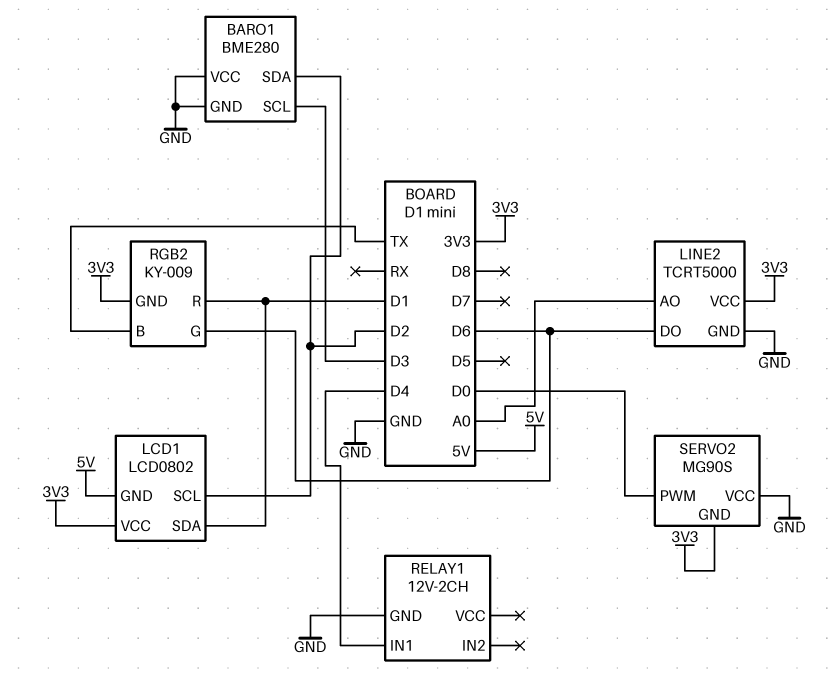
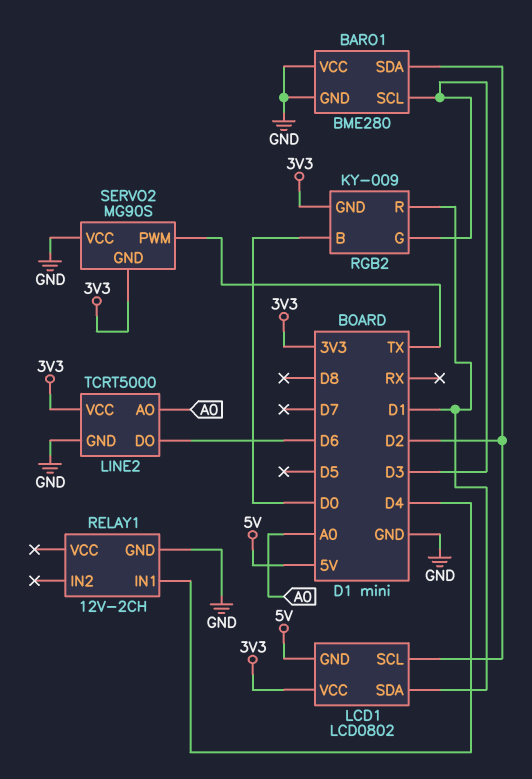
RGB2 pin B: TX -> D0
RGB2 pin G: D6 -> D3
SERVO2 pin PWM: D0 -> TX

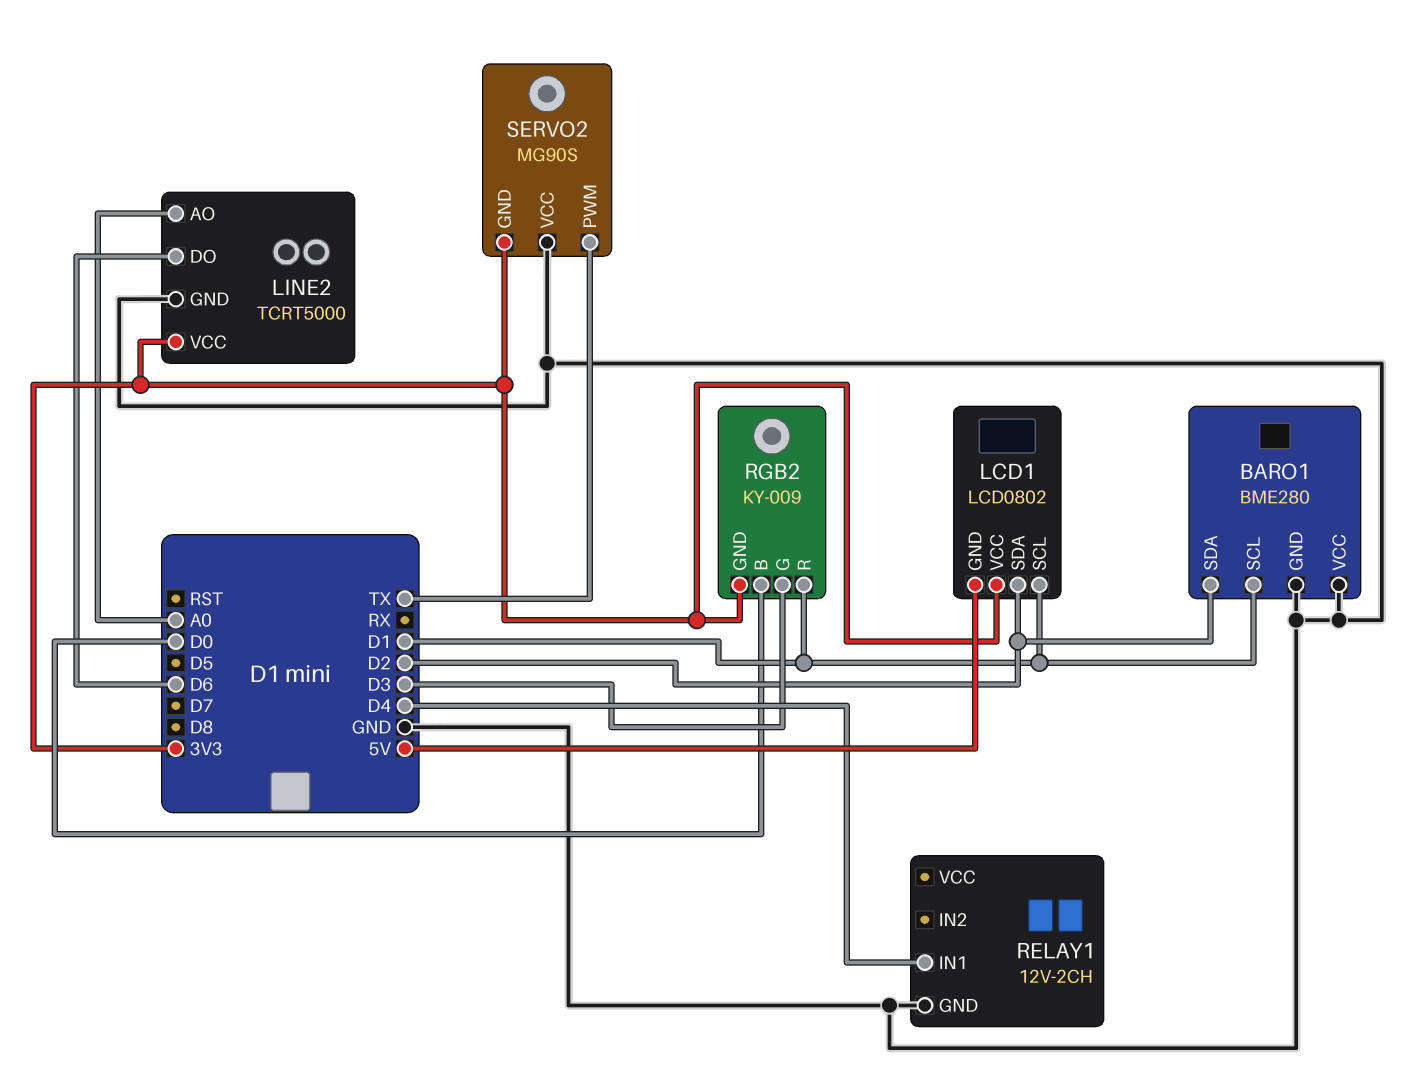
BARO1 pin SCL: D3 -> D1
LCD1 pin SCL: D2 -> D1
LCD1 pin SDA: D1 -> D2

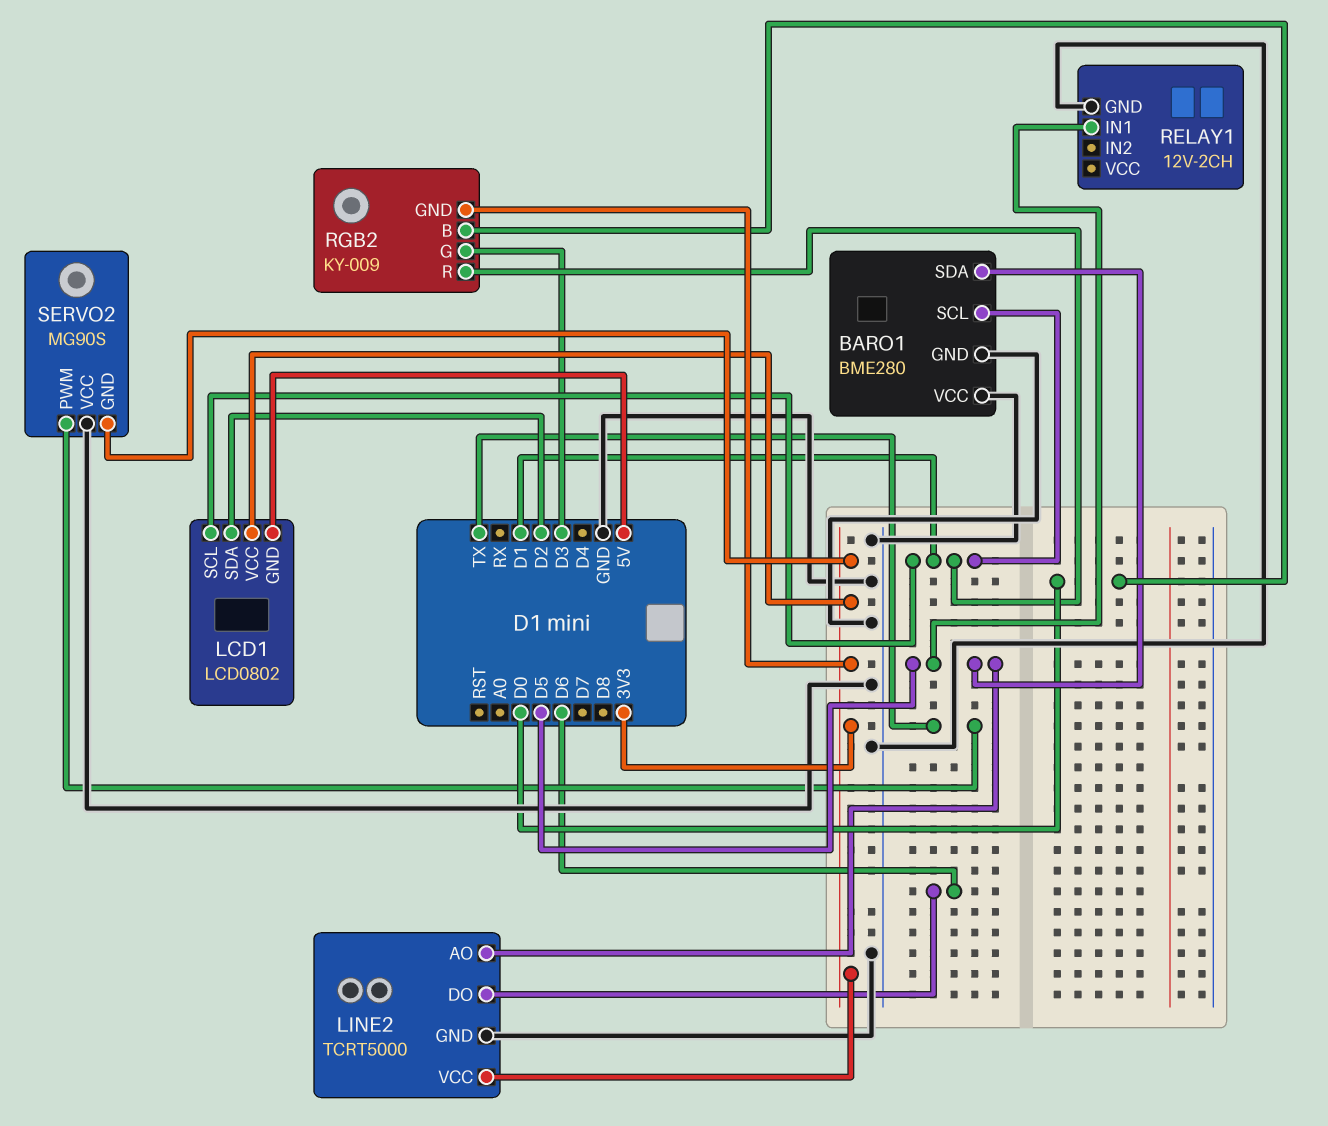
BARO1 pin SDA: D2 -> D5
LINE2 pin AO: A0 -> D5
RELAY1 pin IN1: D4 -> D5

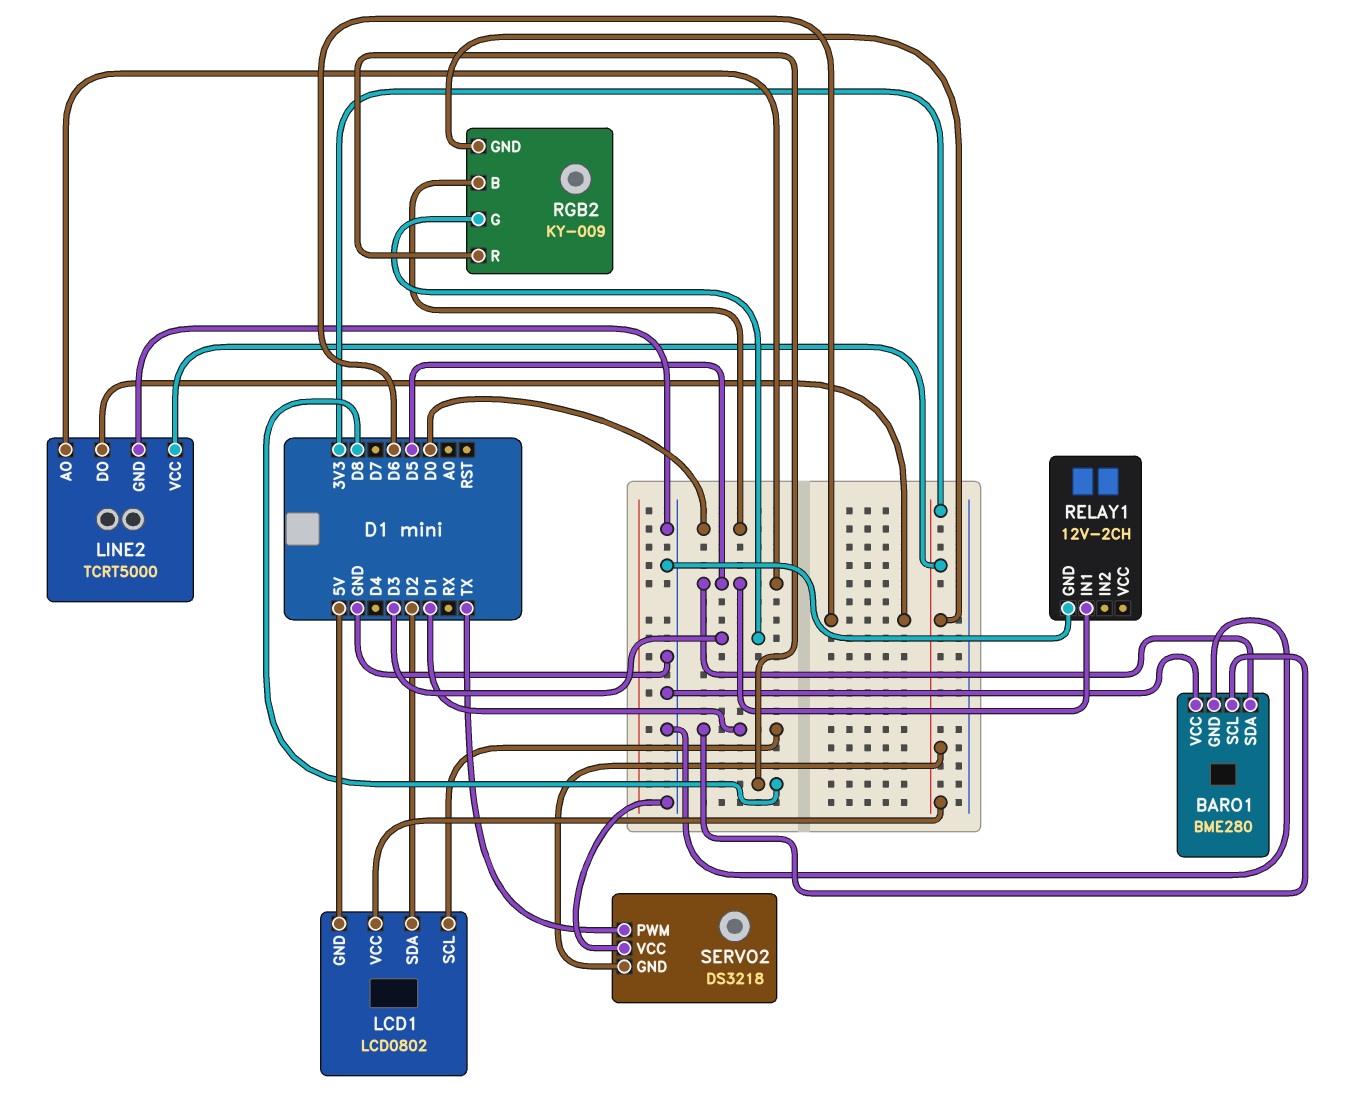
RGB2 pin R: D1 -> D8
SERVO2: MG90S -> DS3218

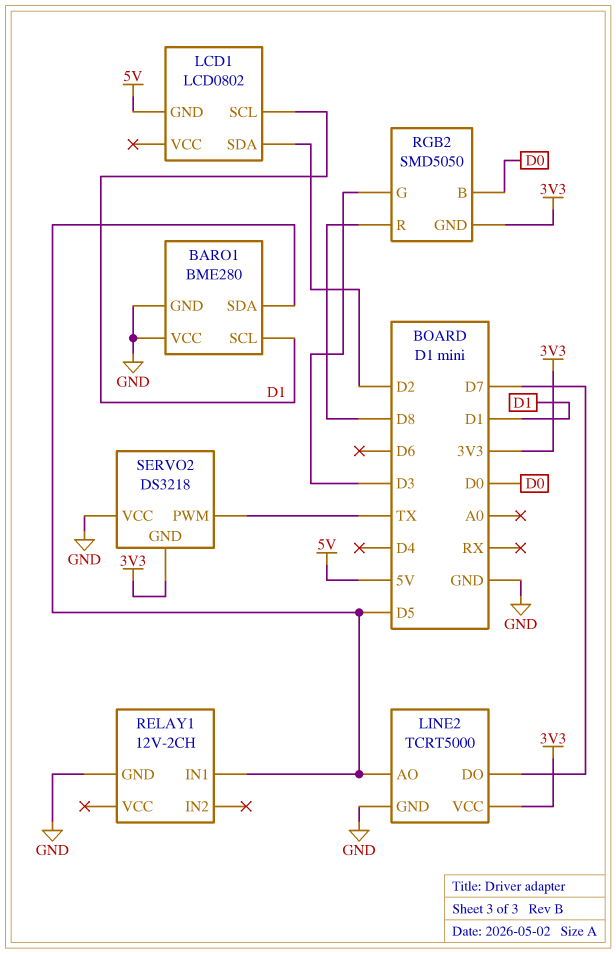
LCD1 pin VCC: 3V3 -> none
LINE2 pin DO: D6 -> D7
RGB2: KY-009 -> SMD5050

